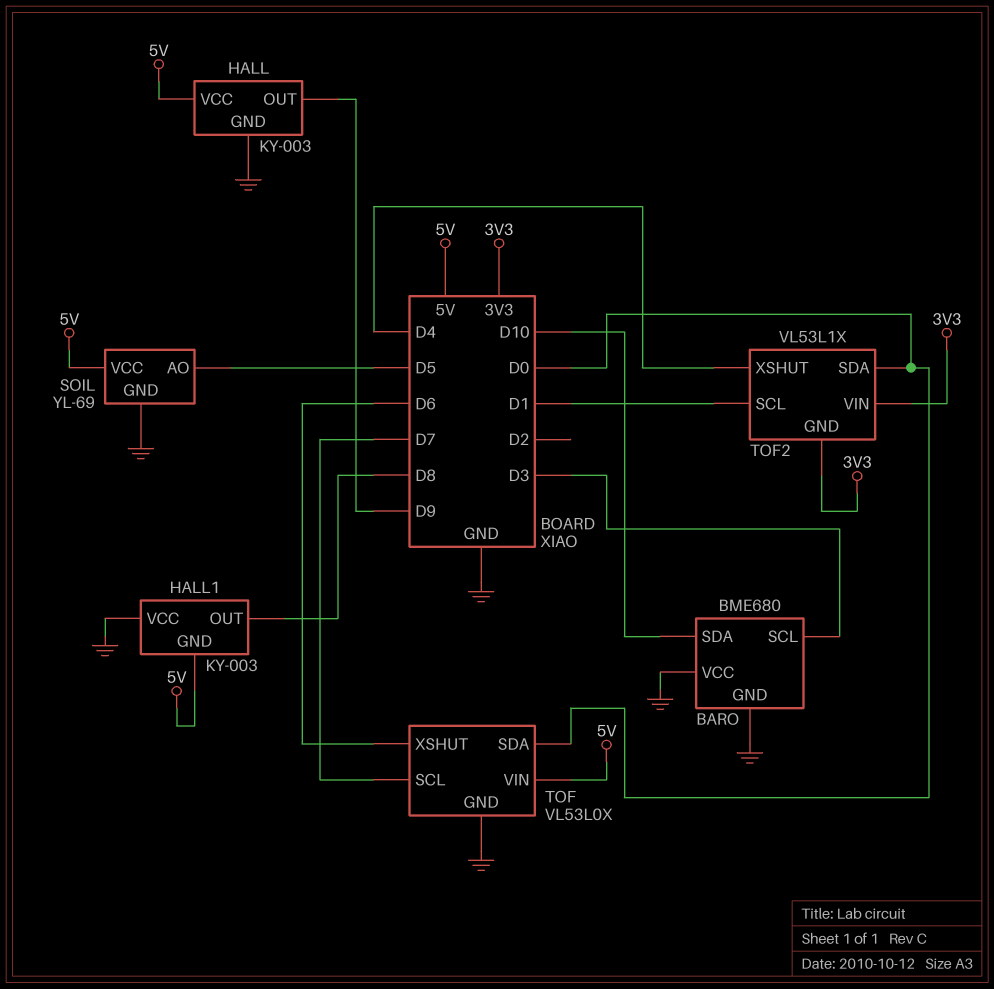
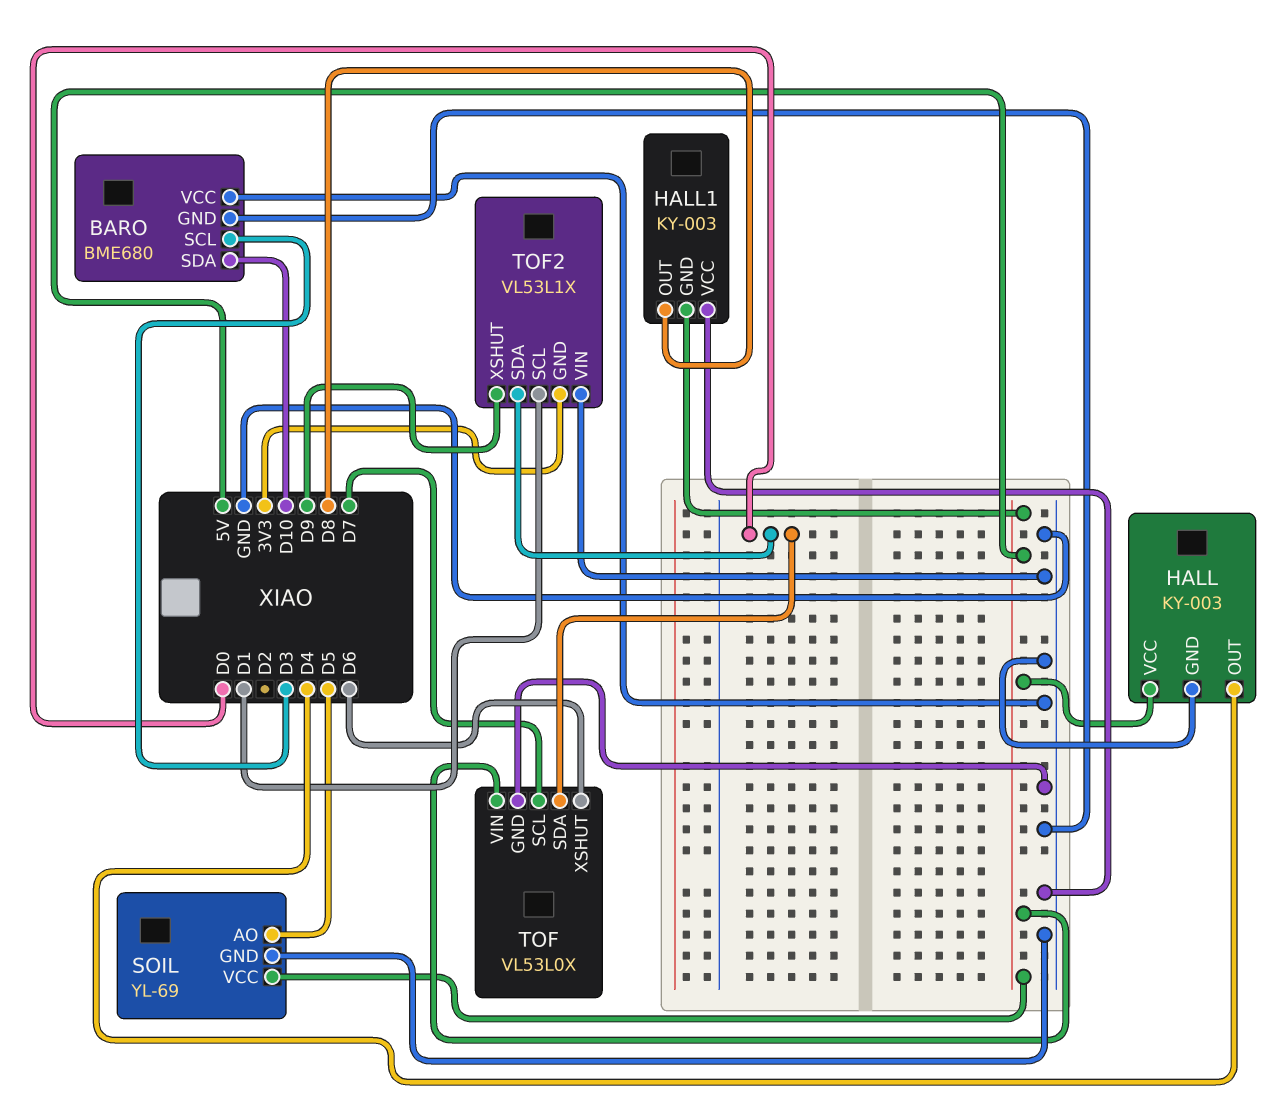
HALL pin OUT: D9 -> D4
TOF2 pin VIN: 3V3 -> GND
TOF2 pin XSHUT: D4 -> D9

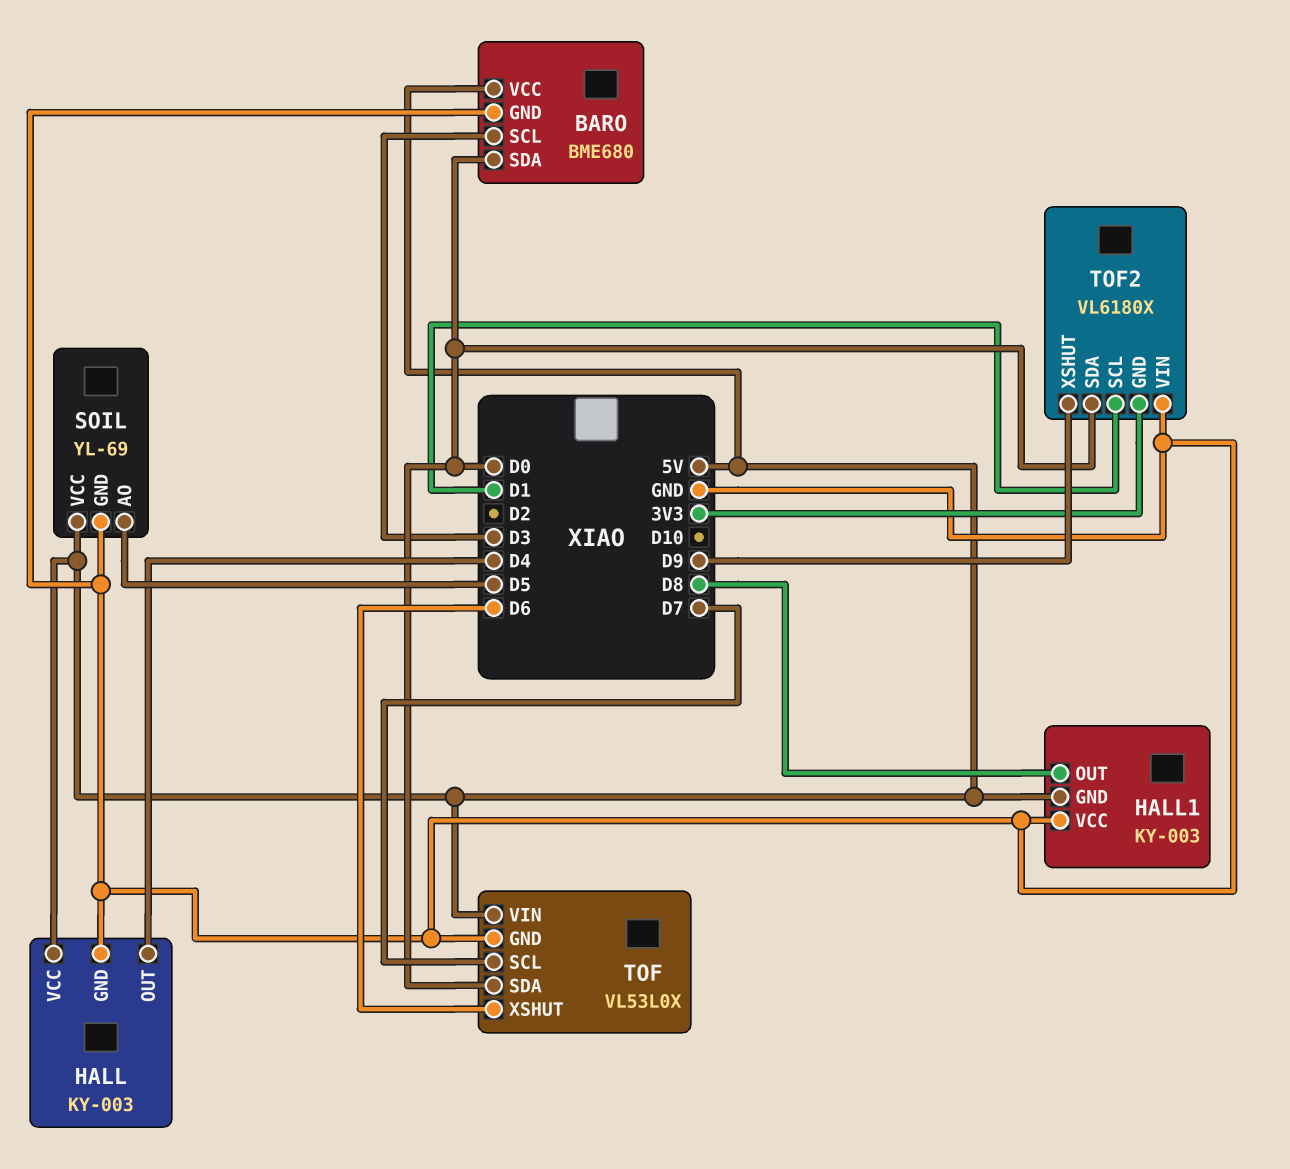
BARO pin SDA: D10 -> D0
BARO pin VCC: GND -> 5V
TOF2: VL53L1X -> VL6180X

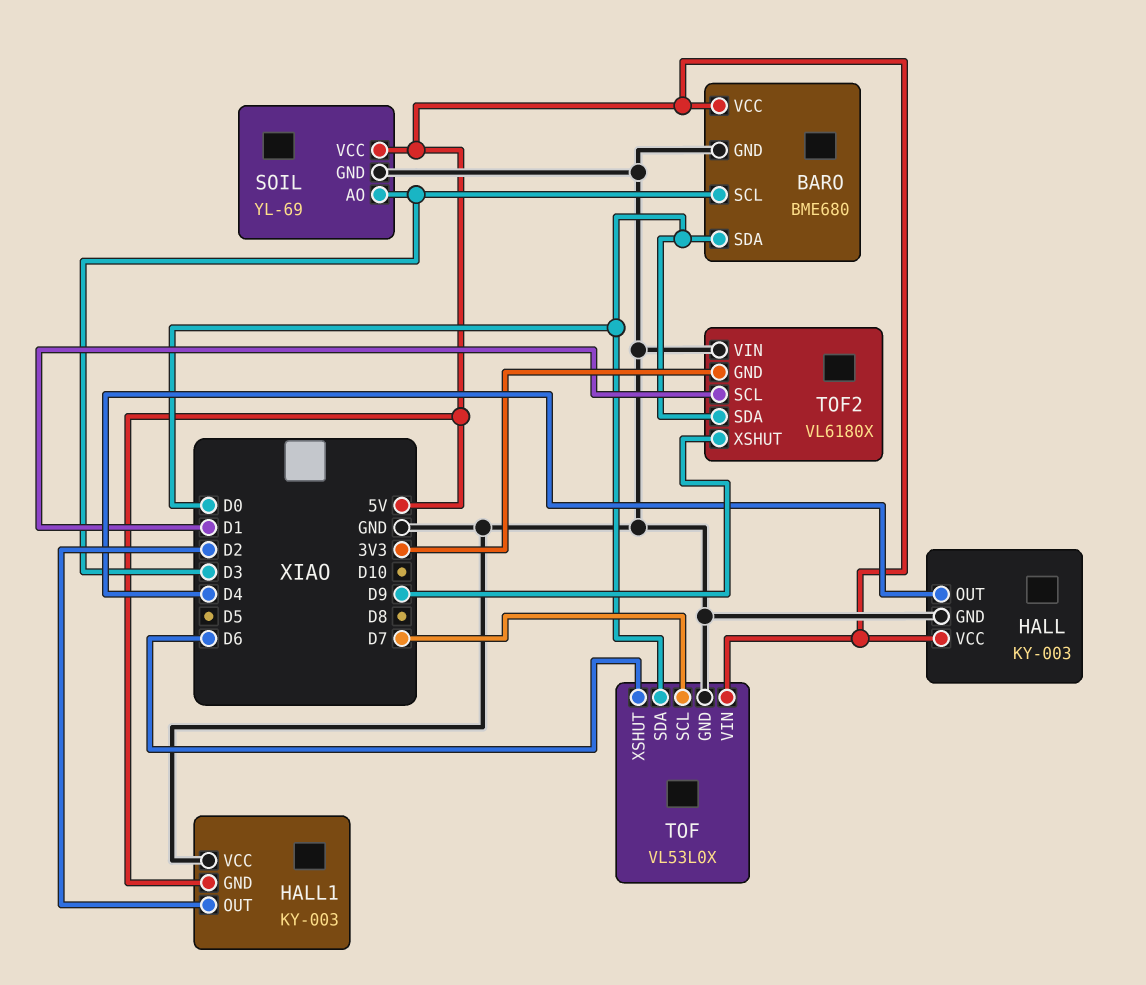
HALL1 pin OUT: D8 -> D2
SOIL pin AO: D5 -> D3

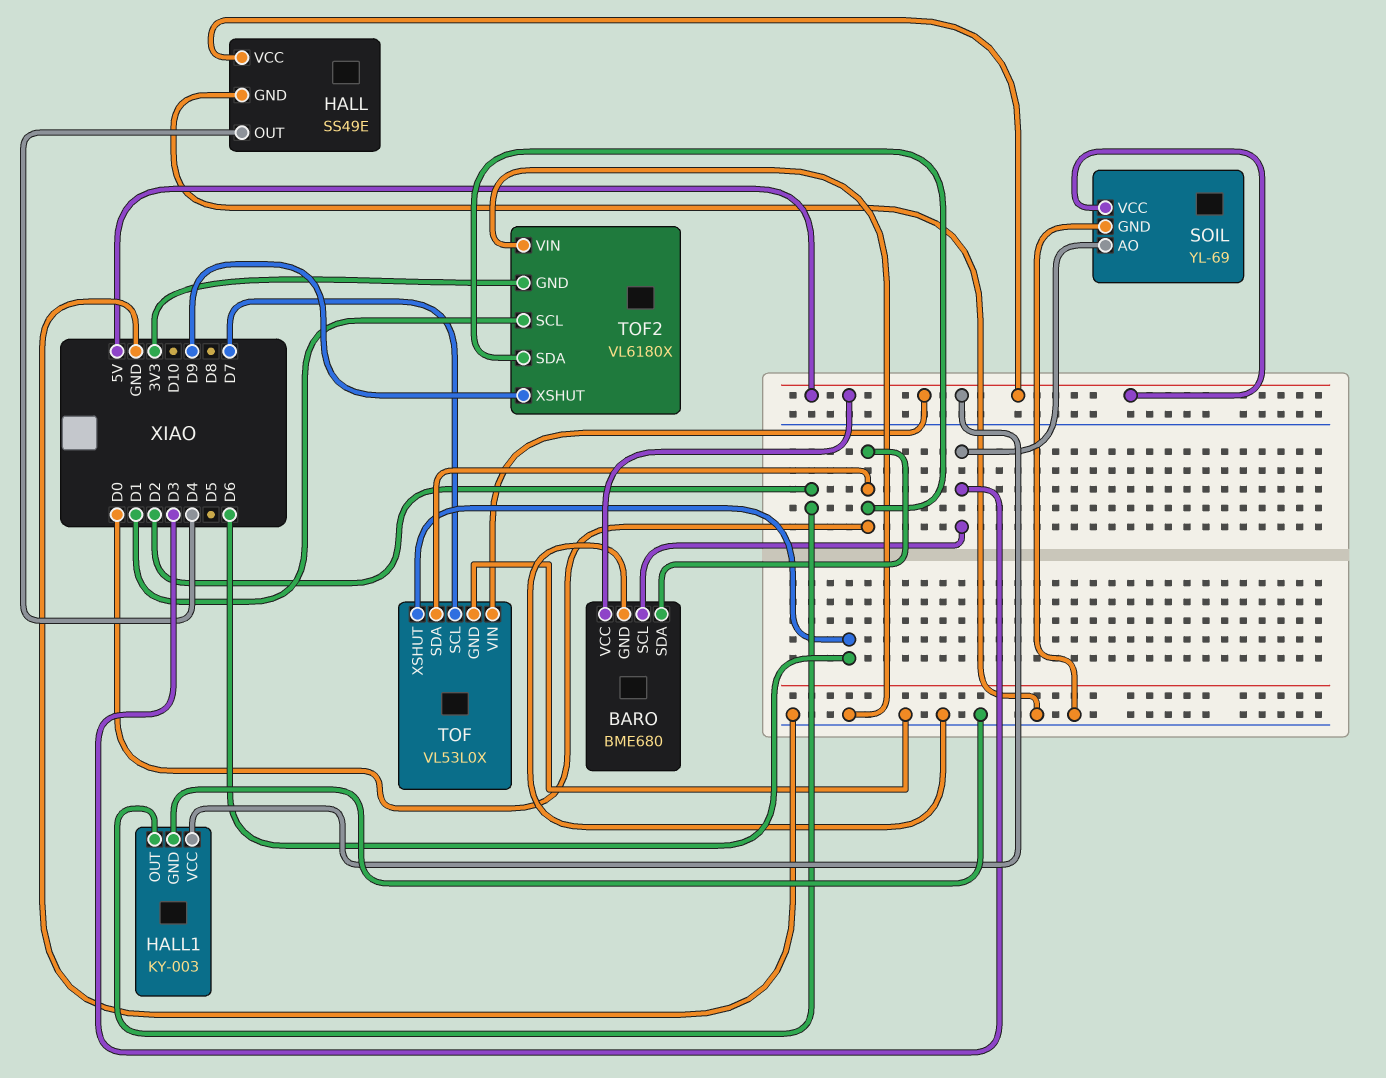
HALL: KY-003 -> SS49E
HALL1 pin GND: 5V -> GND
HALL1 pin VCC: GND -> 5V

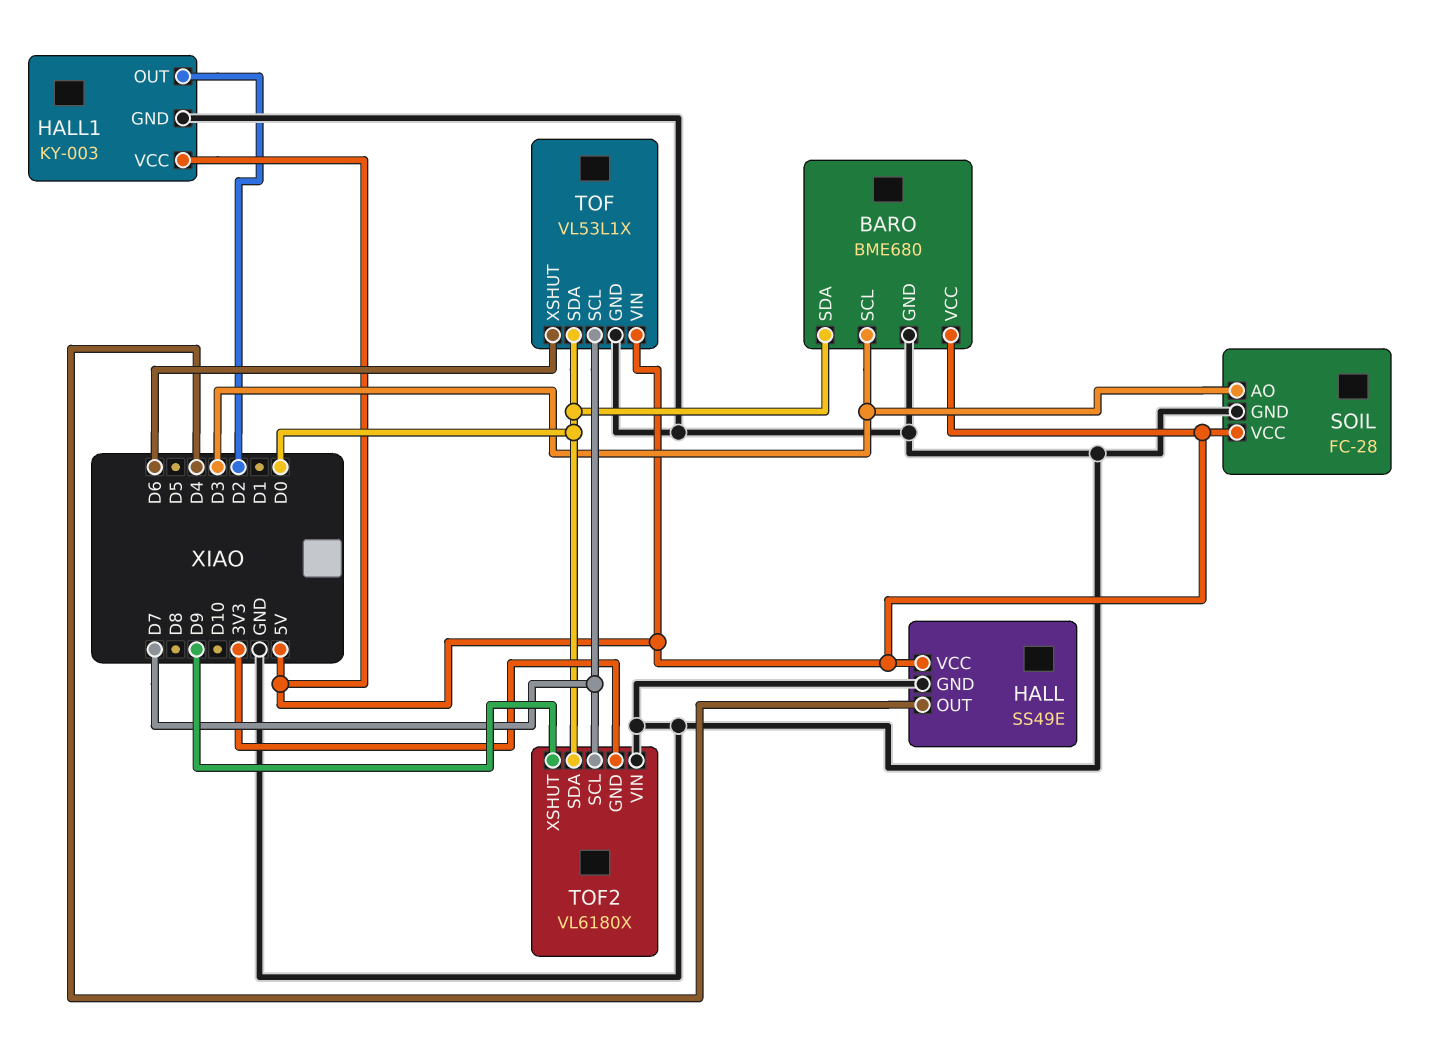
SOIL: YL-69 -> FC-28
TOF: VL53L0X -> VL53L1X
TOF2 pin SCL: D1 -> D7

